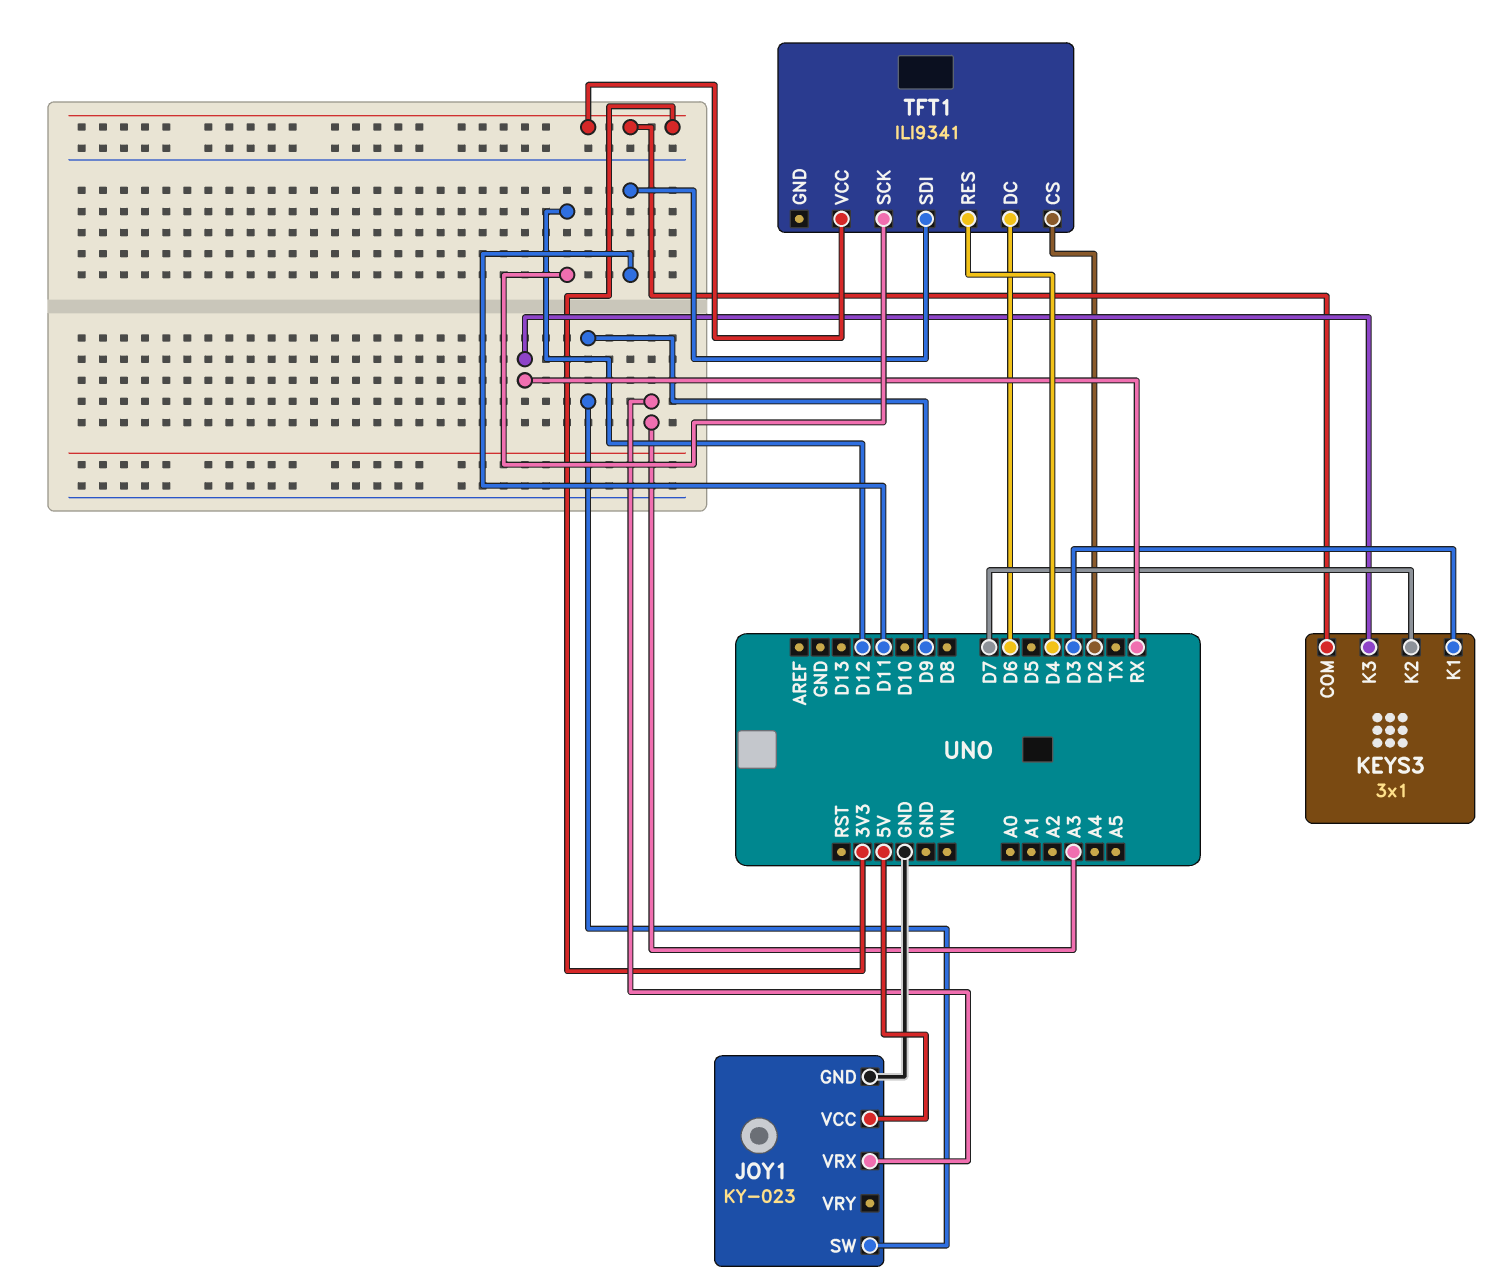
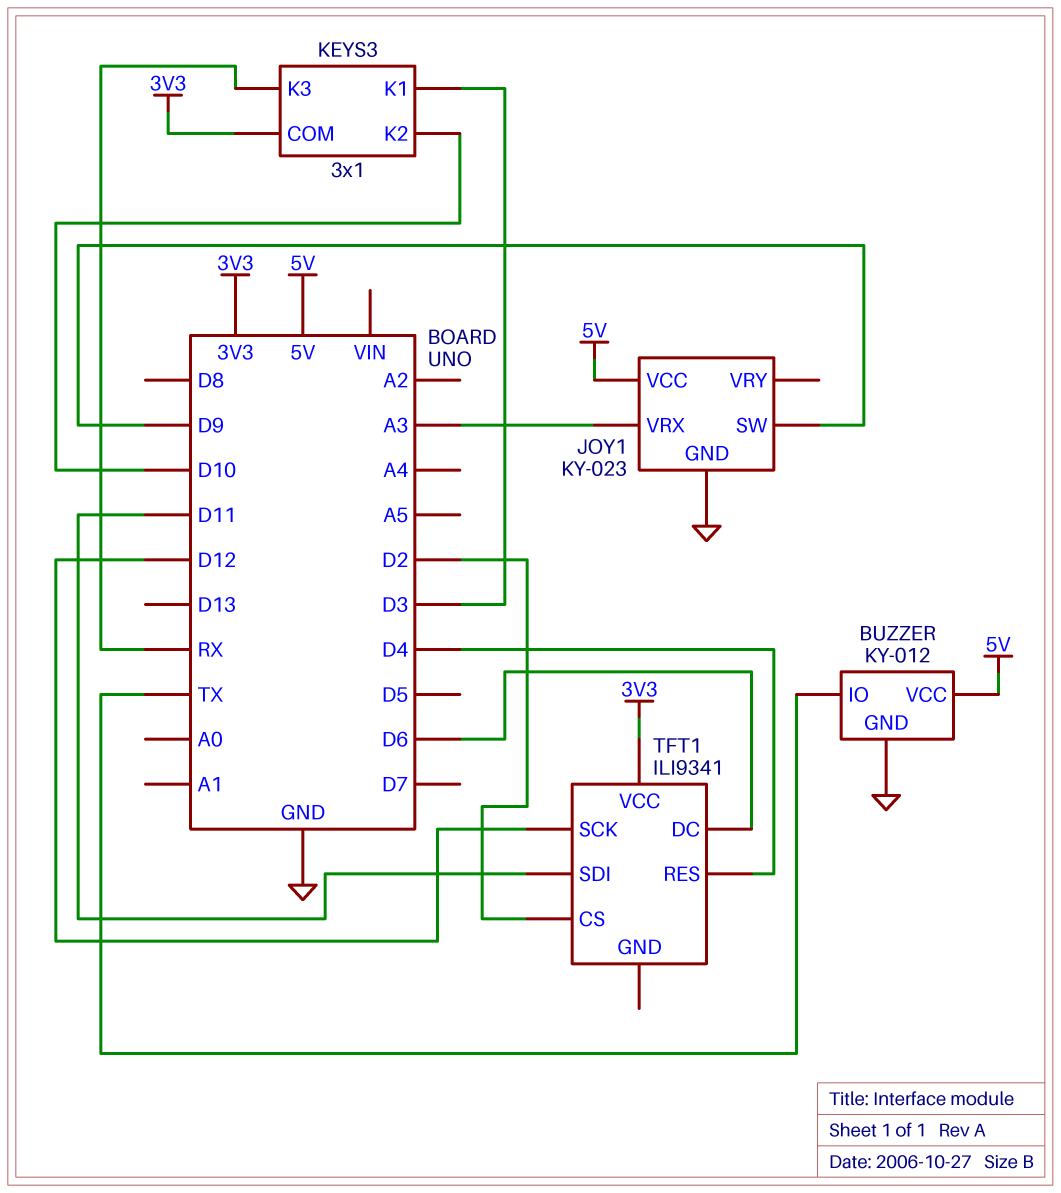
BUZZER: none -> KY-012
BUZZER pin GND: none -> GND
BUZZER pin IO: none -> TX
BUZZER pin VCC: none -> 5V
KEYS3 pin K2: D7 -> D10

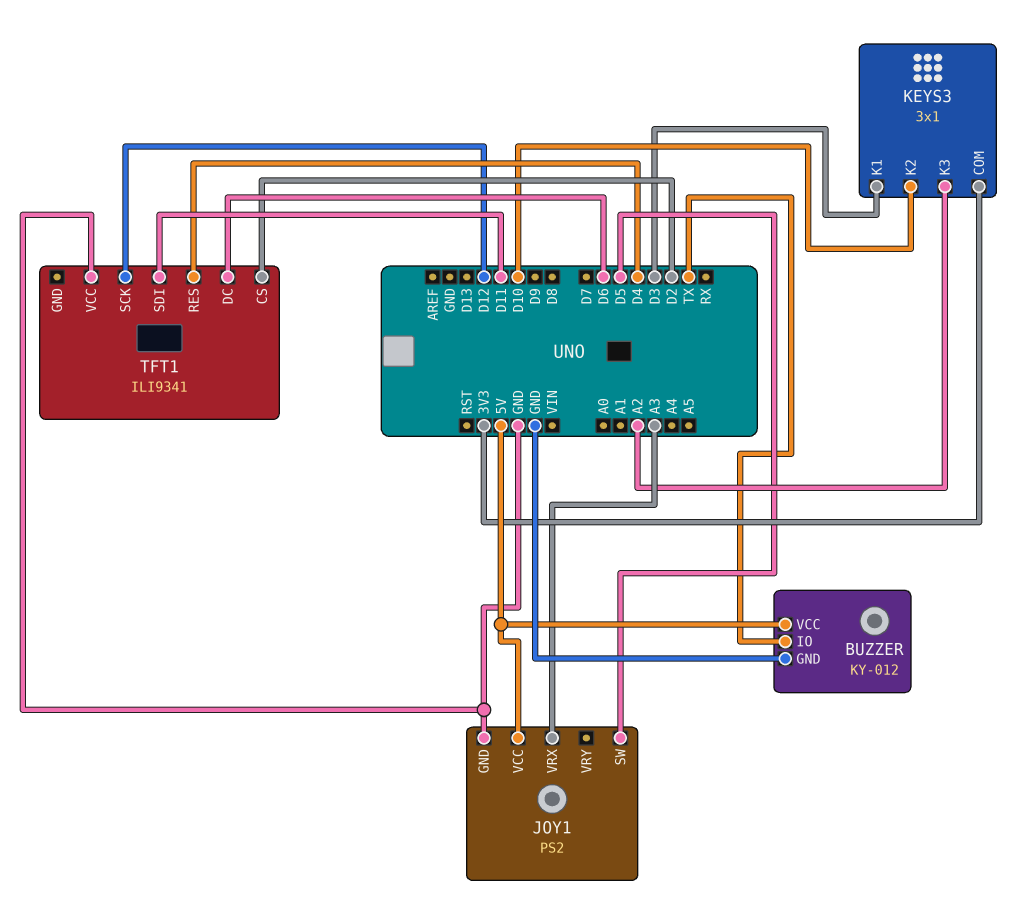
JOY1: KY-023 -> PS2
JOY1 pin SW: D9 -> D5
KEYS3 pin K3: RX -> A2
TFT1 pin VCC: 3V3 -> GND

